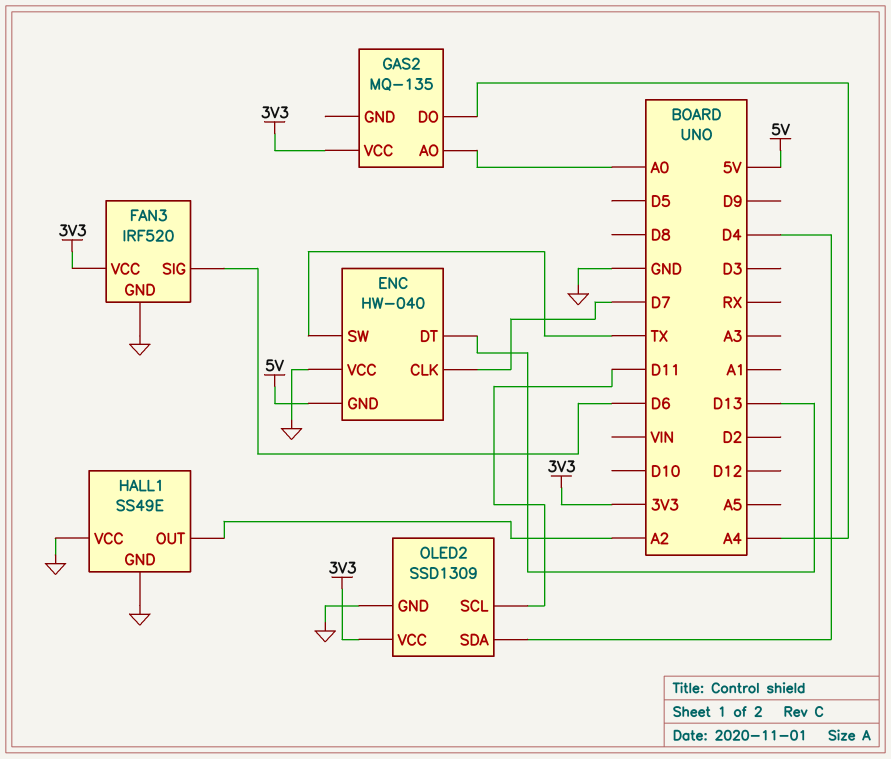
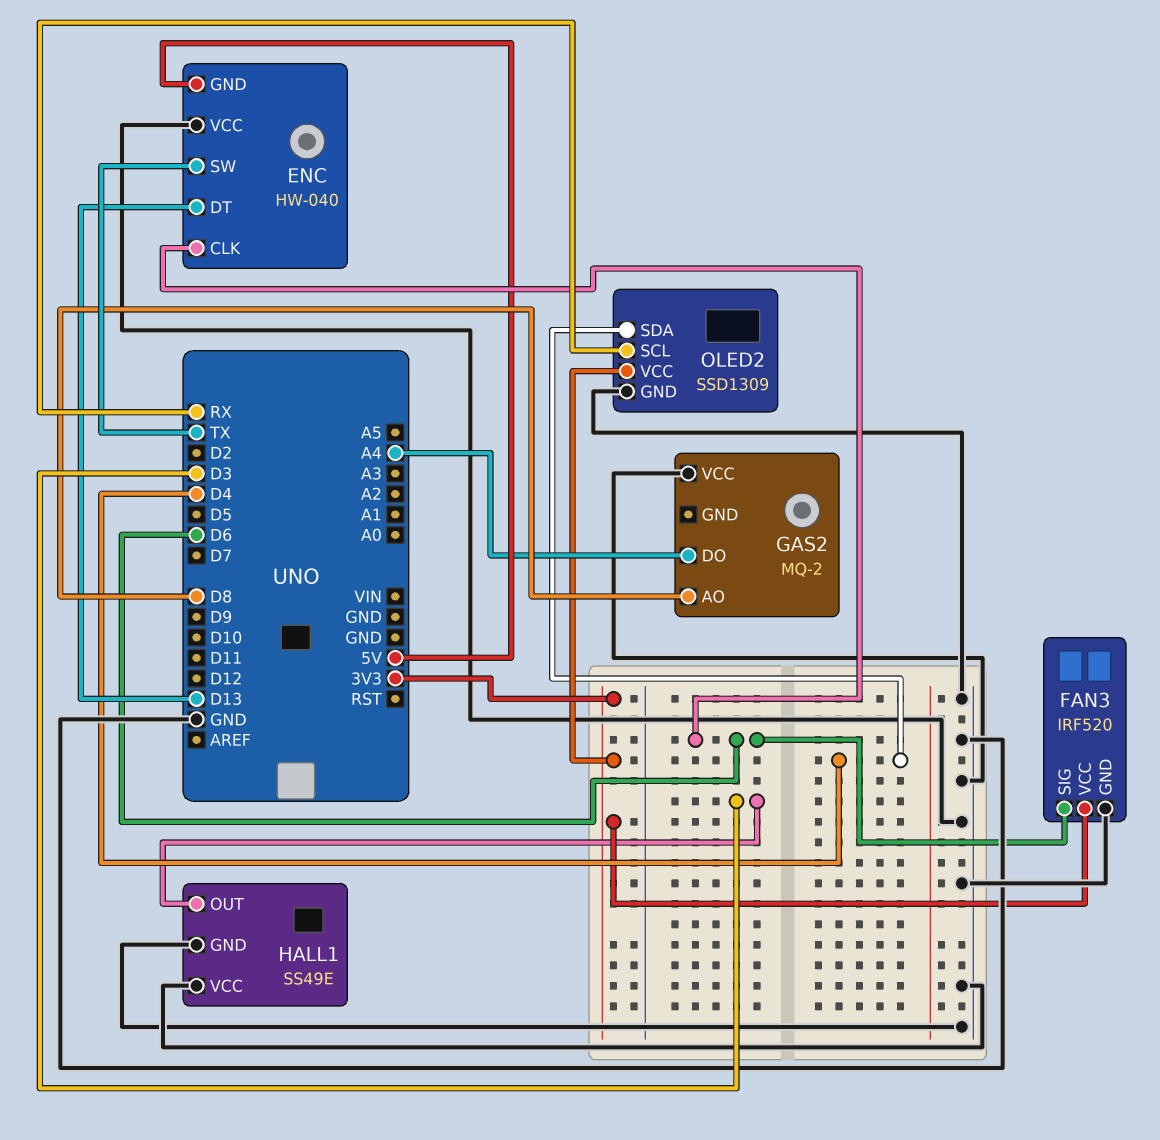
ENC pin CLK: D7 -> D6
GAS2: MQ-135 -> MQ-2
GAS2 pin AO: A0 -> D8
GAS2 pin VCC: 3V3 -> GND
HALL1 pin OUT: A2 -> D3
OLED2 pin SCL: D11 -> RX

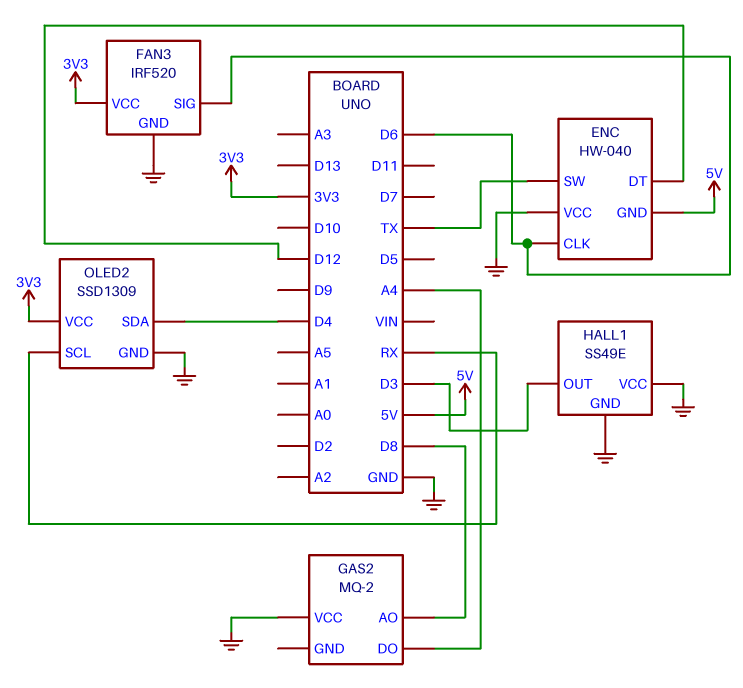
ENC pin DT: D13 -> D12

